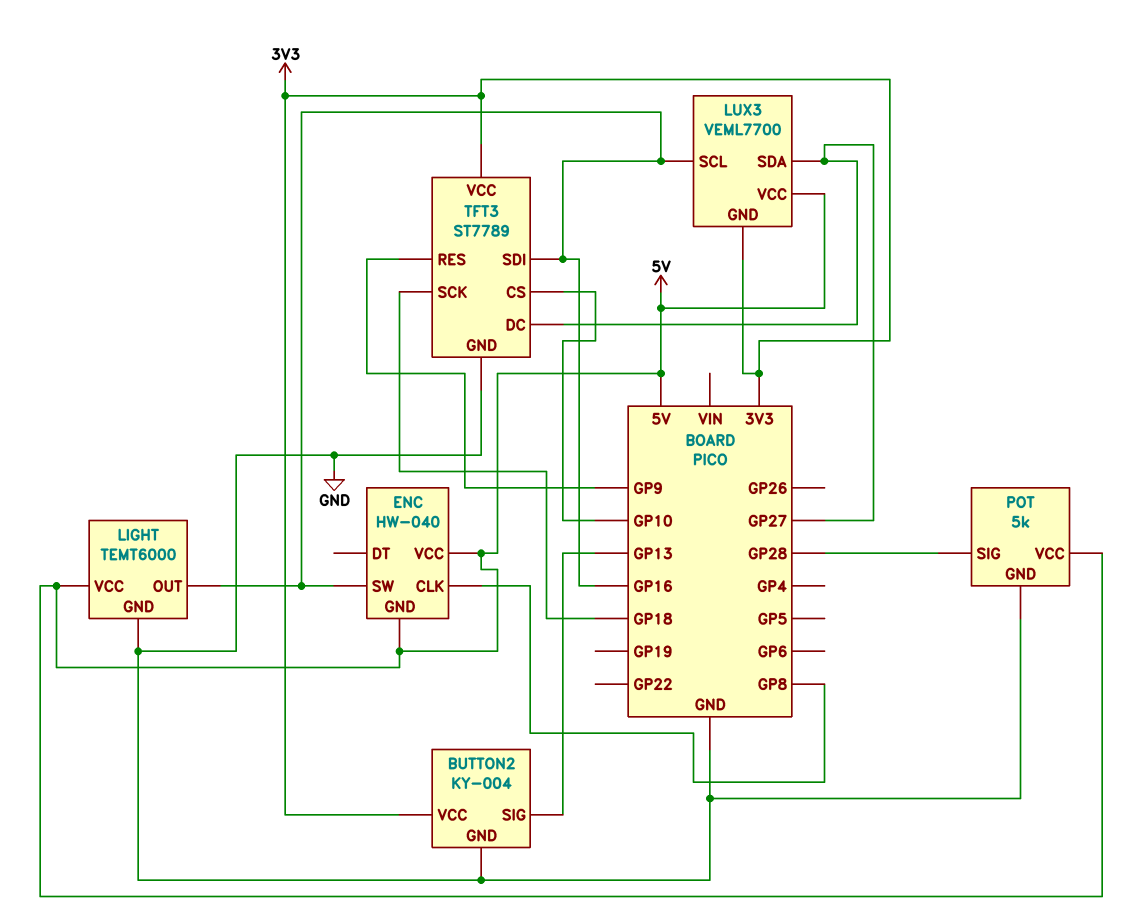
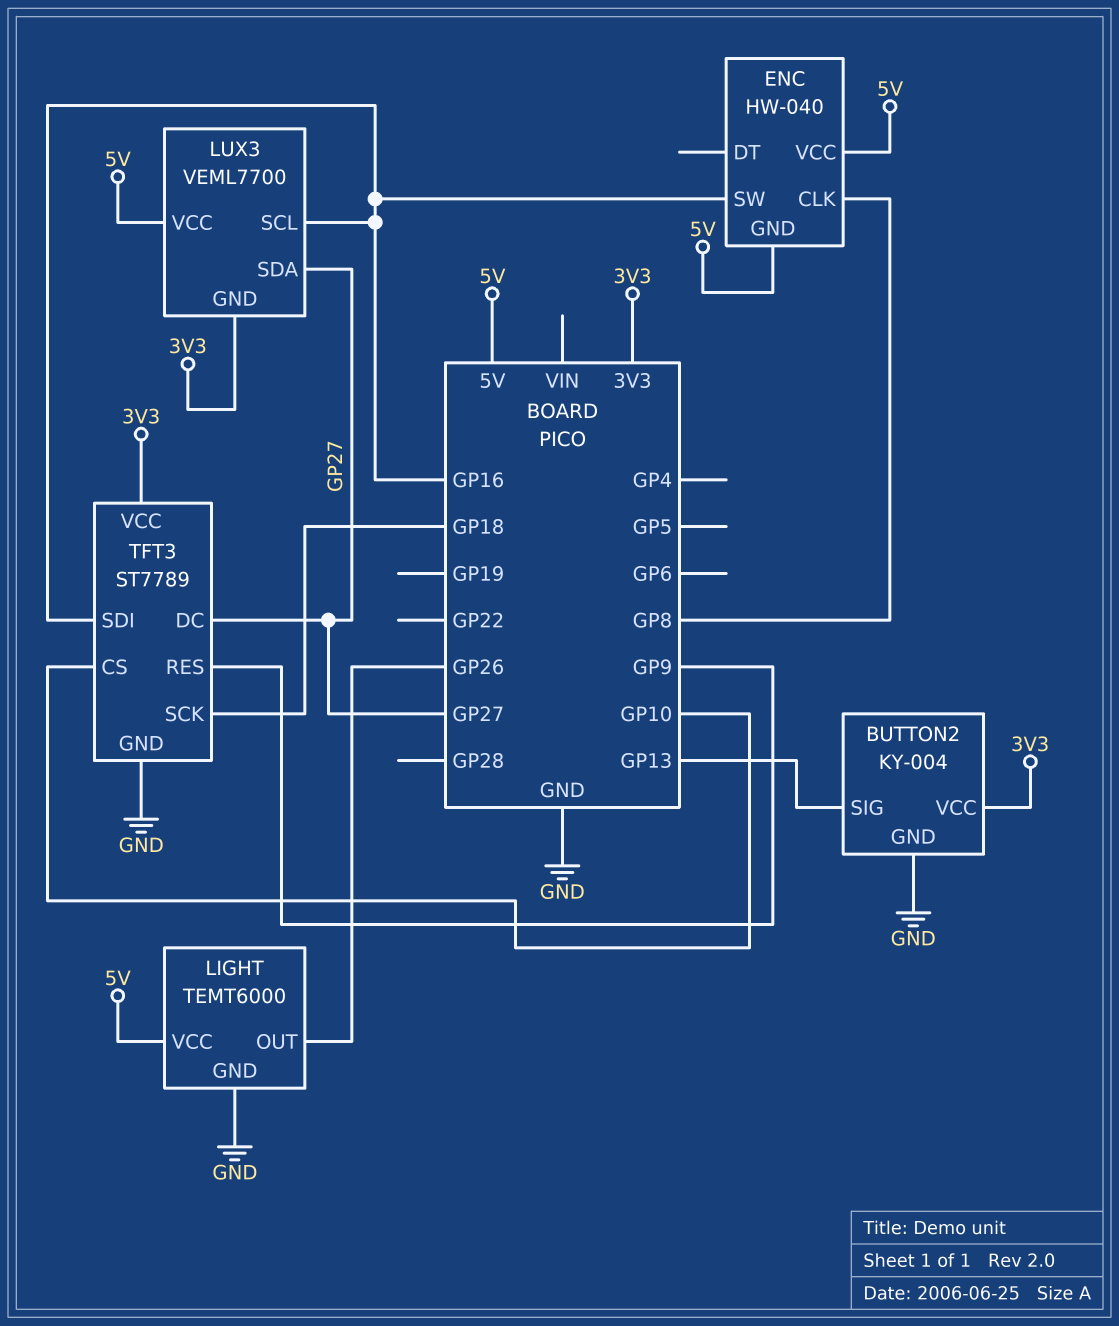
LIGHT pin OUT: GP16 -> GP26
POT: 5k -> none
POT pin GND: GND -> none
POT pin SIG: GP28 -> none
POT pin VCC: 5V -> none

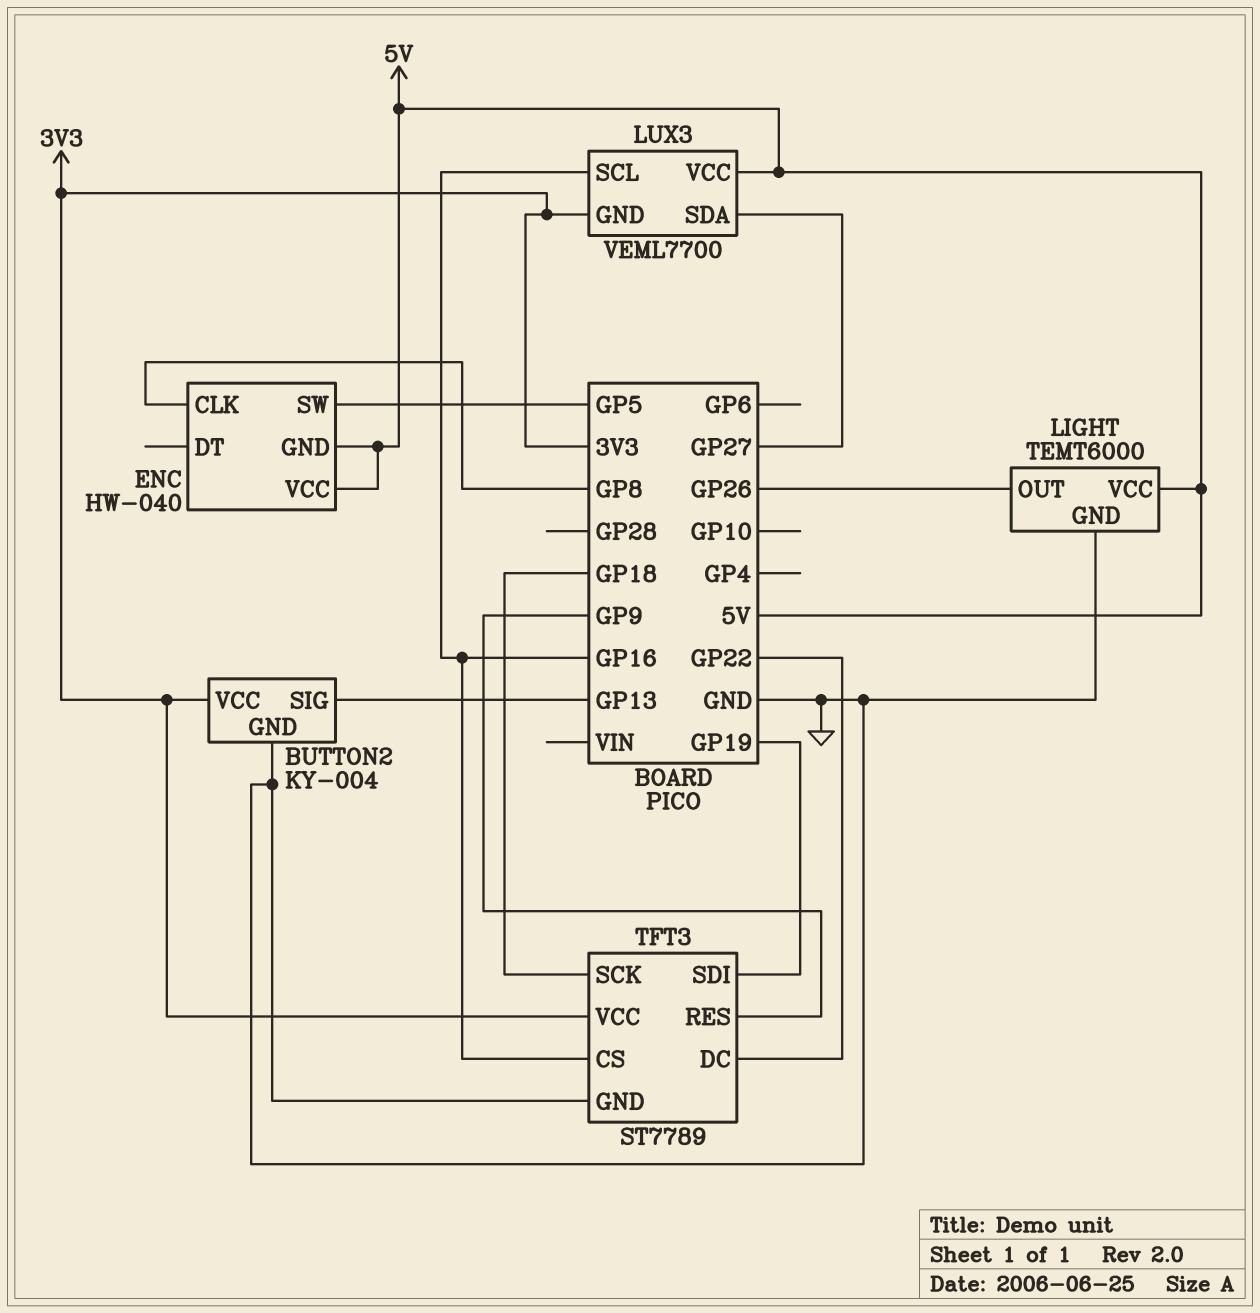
ENC pin SW: GP16 -> GP5
TFT3 pin CS: GP10 -> GP16
TFT3 pin DC: GP27 -> GP22
TFT3 pin SDI: GP16 -> GP19

